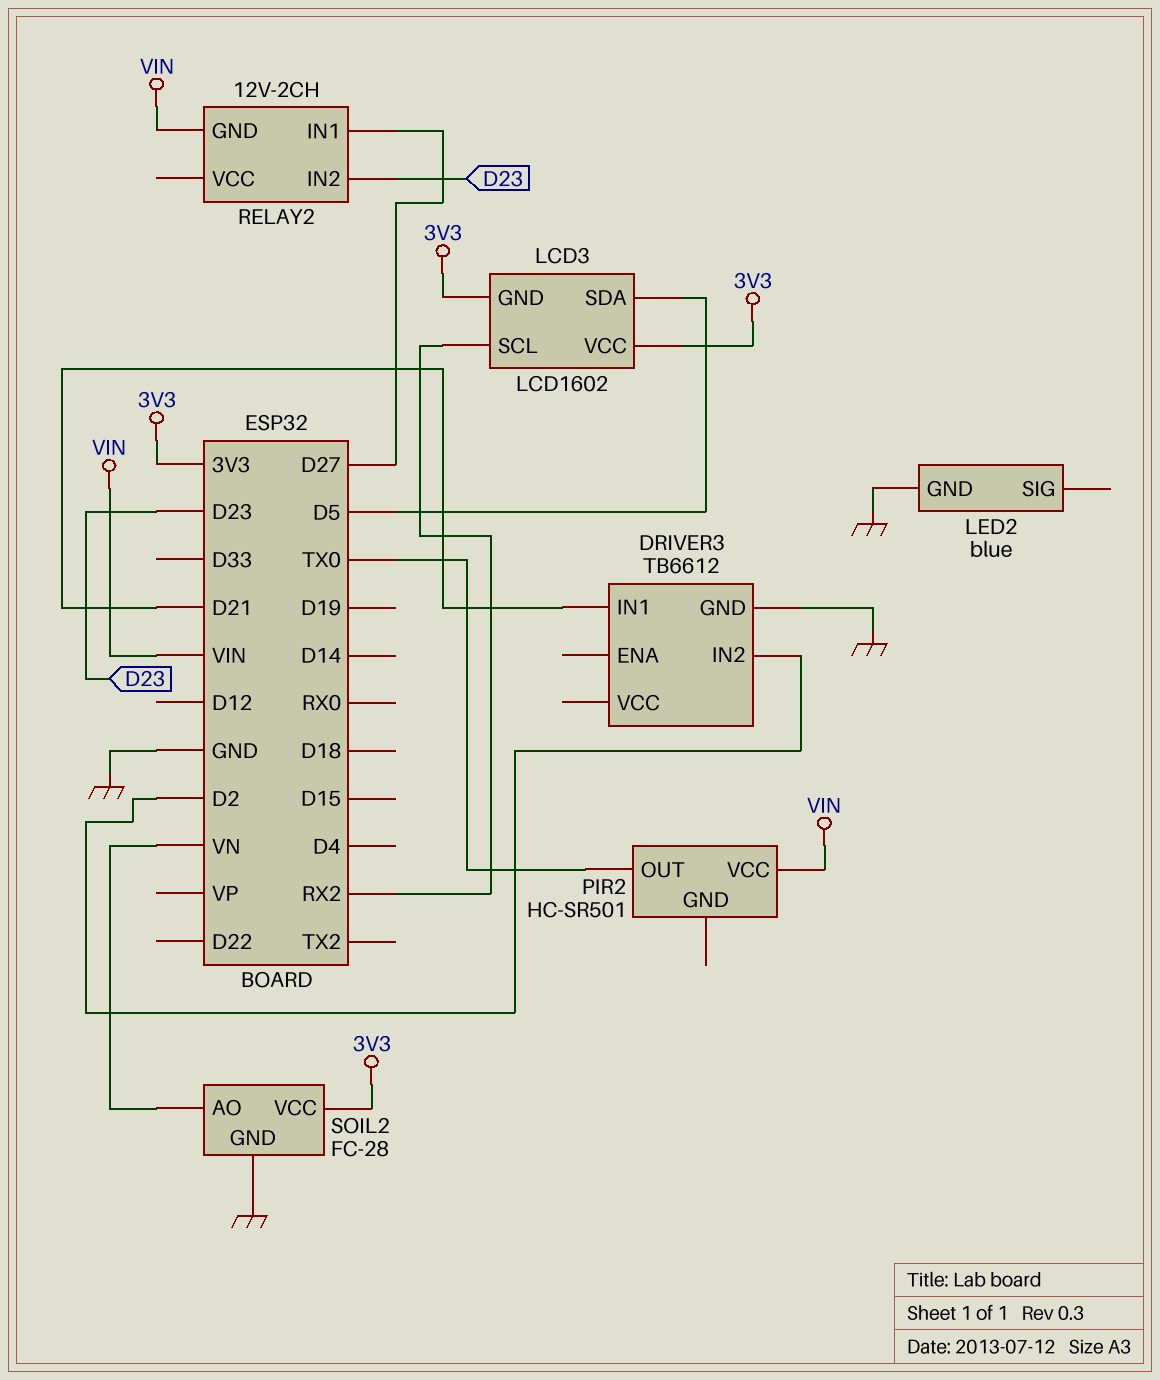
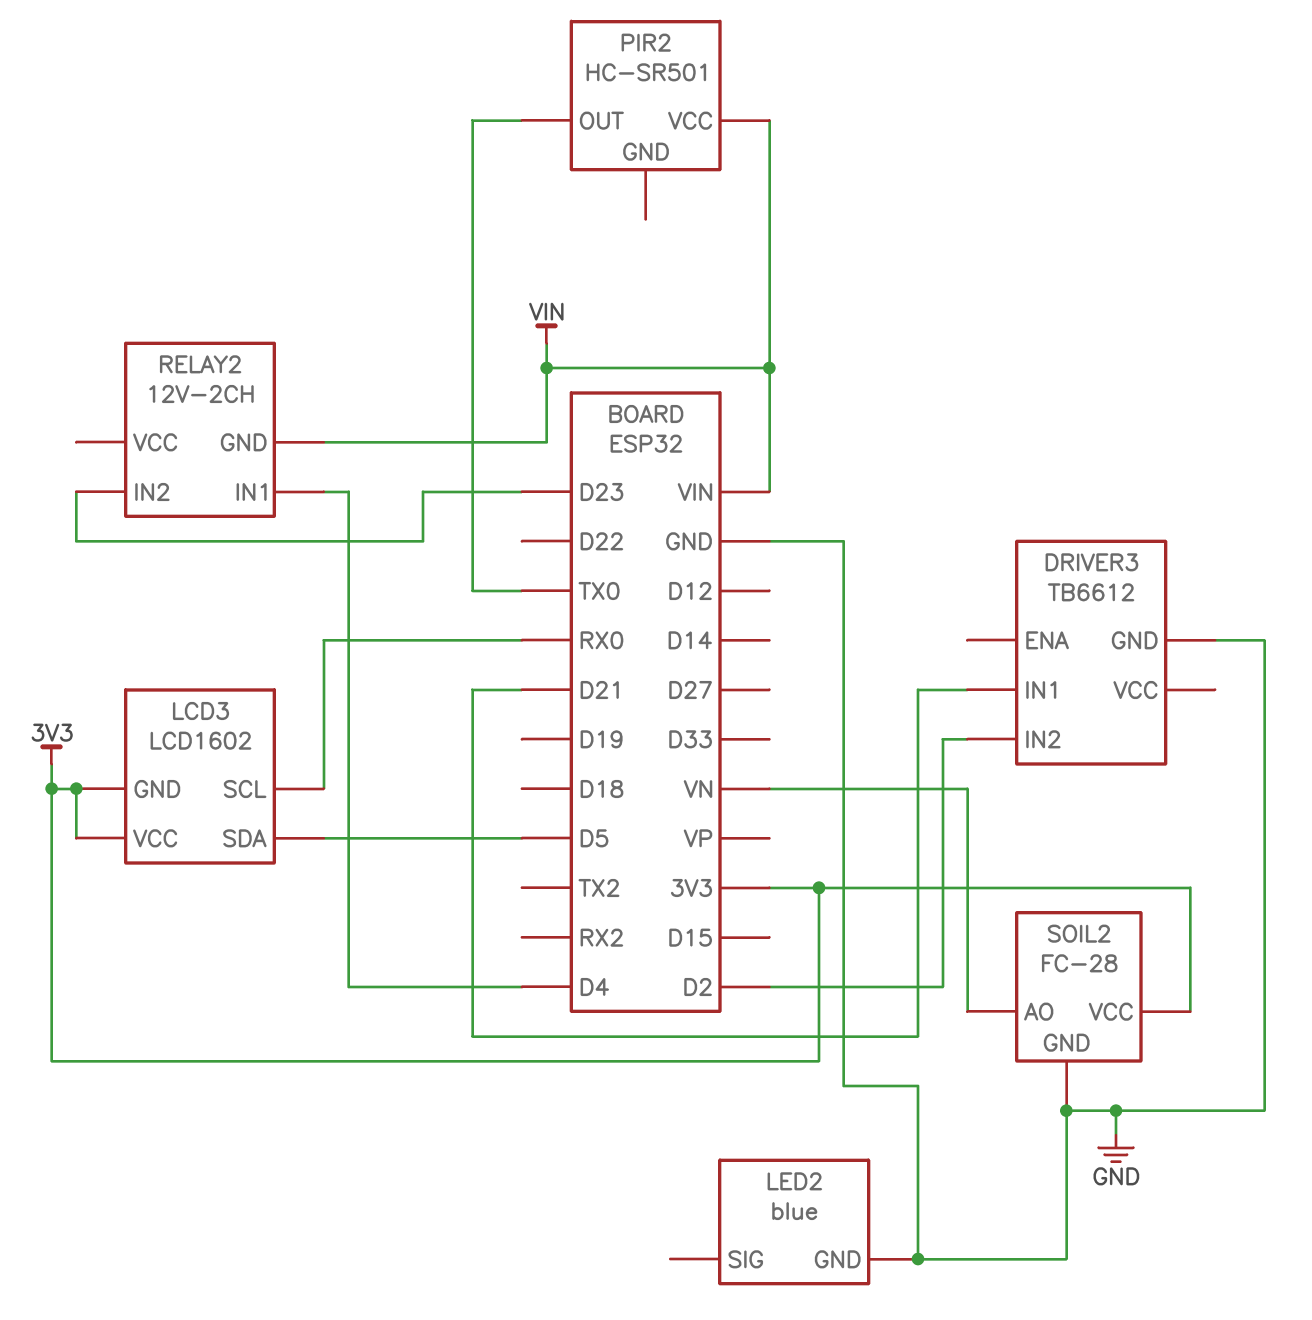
LCD3 pin SCL: RX2 -> RX0
RELAY2 pin IN1: D27 -> D4

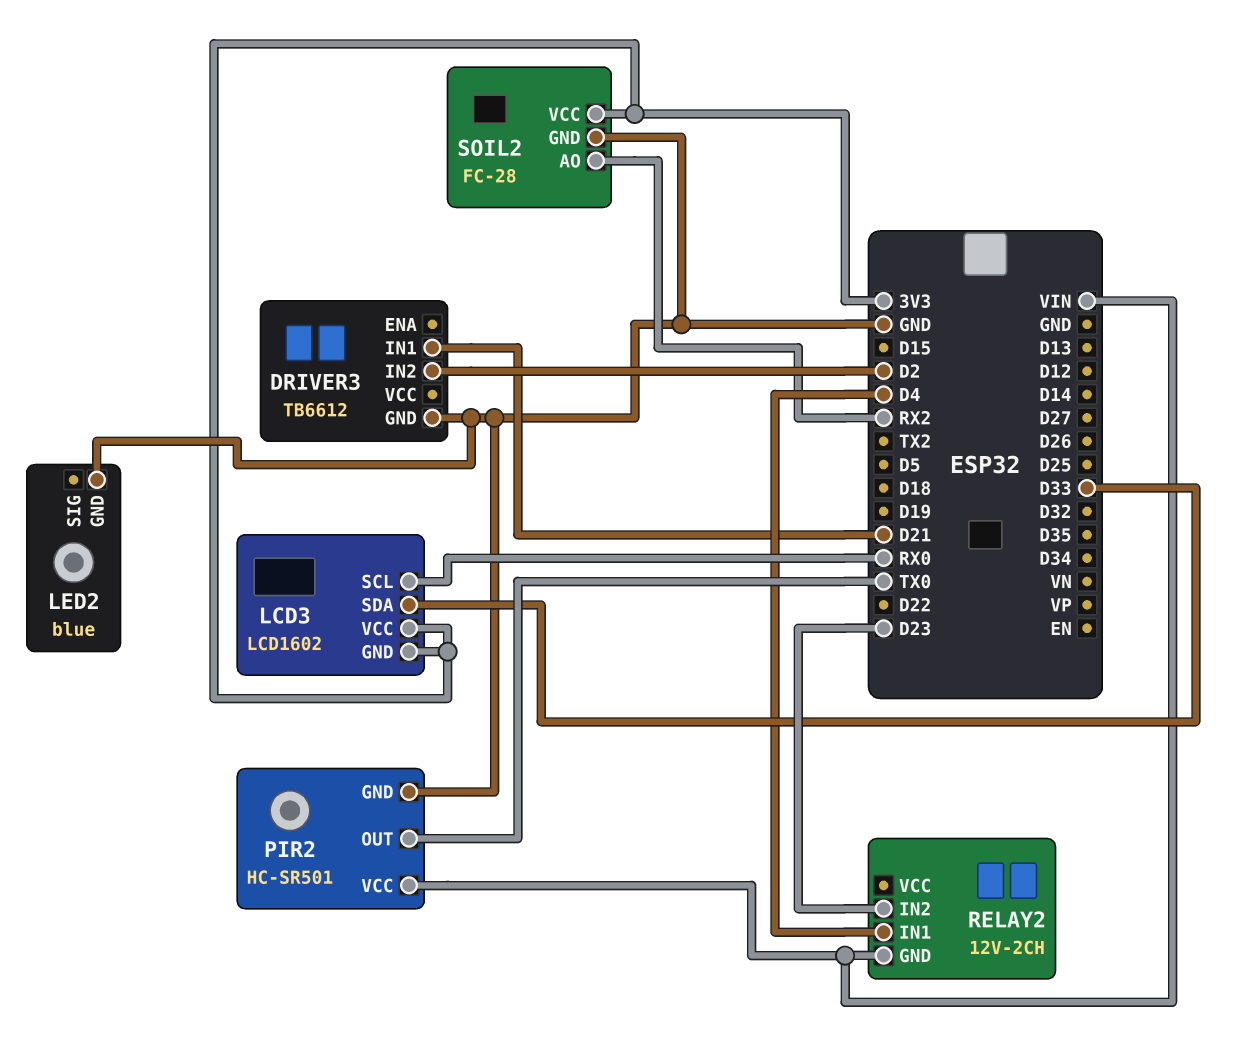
LCD3 pin SDA: D5 -> D33
PIR2 pin GND: none -> GND
SOIL2 pin AO: VN -> RX2

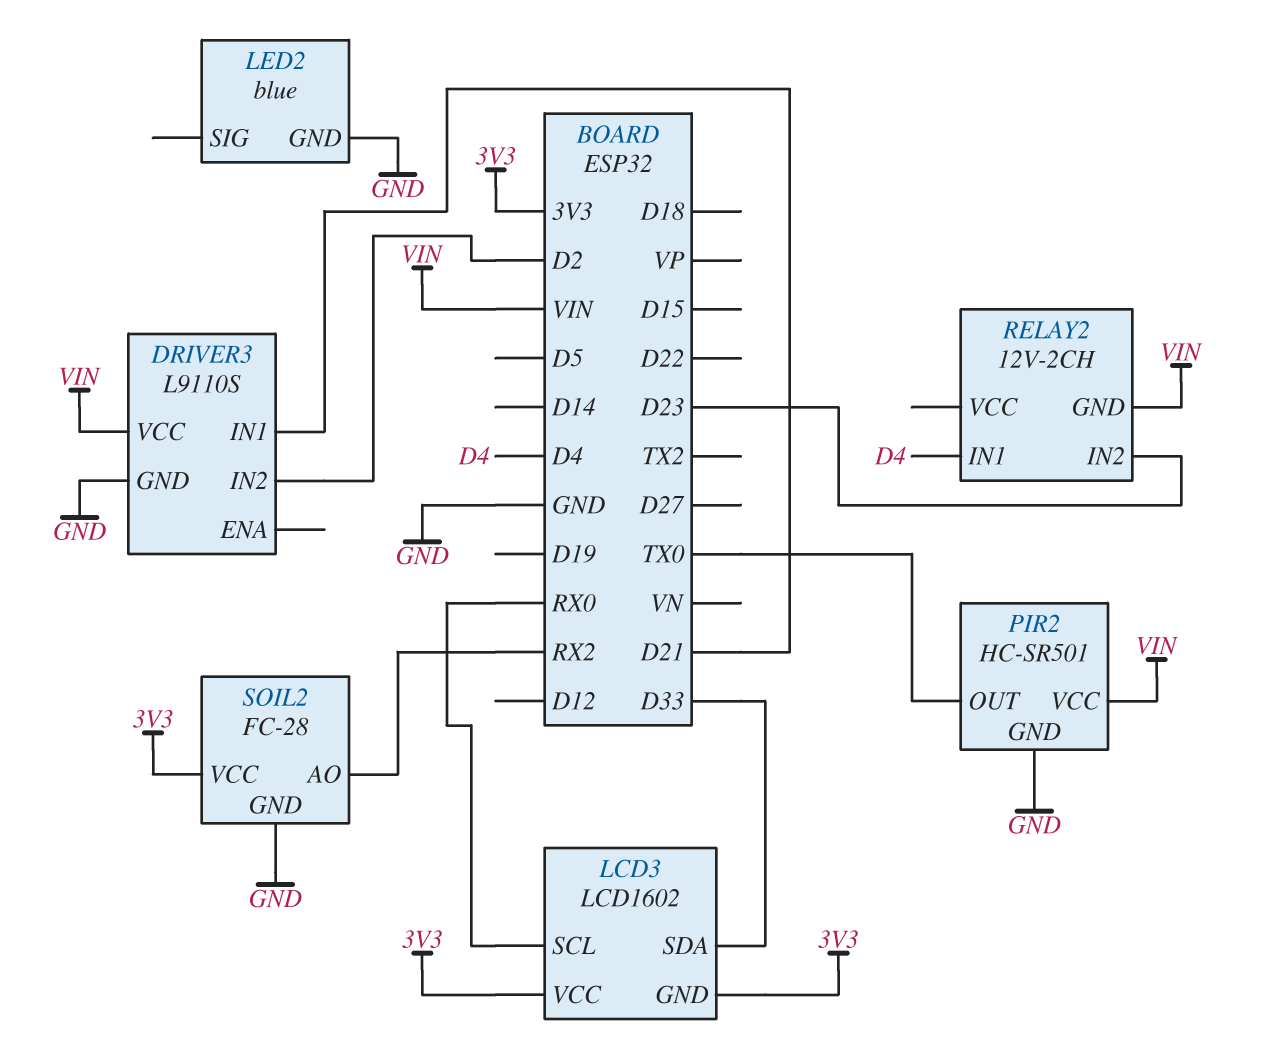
DRIVER3: TB6612 -> L9110S
DRIVER3 pin VCC: none -> VIN

